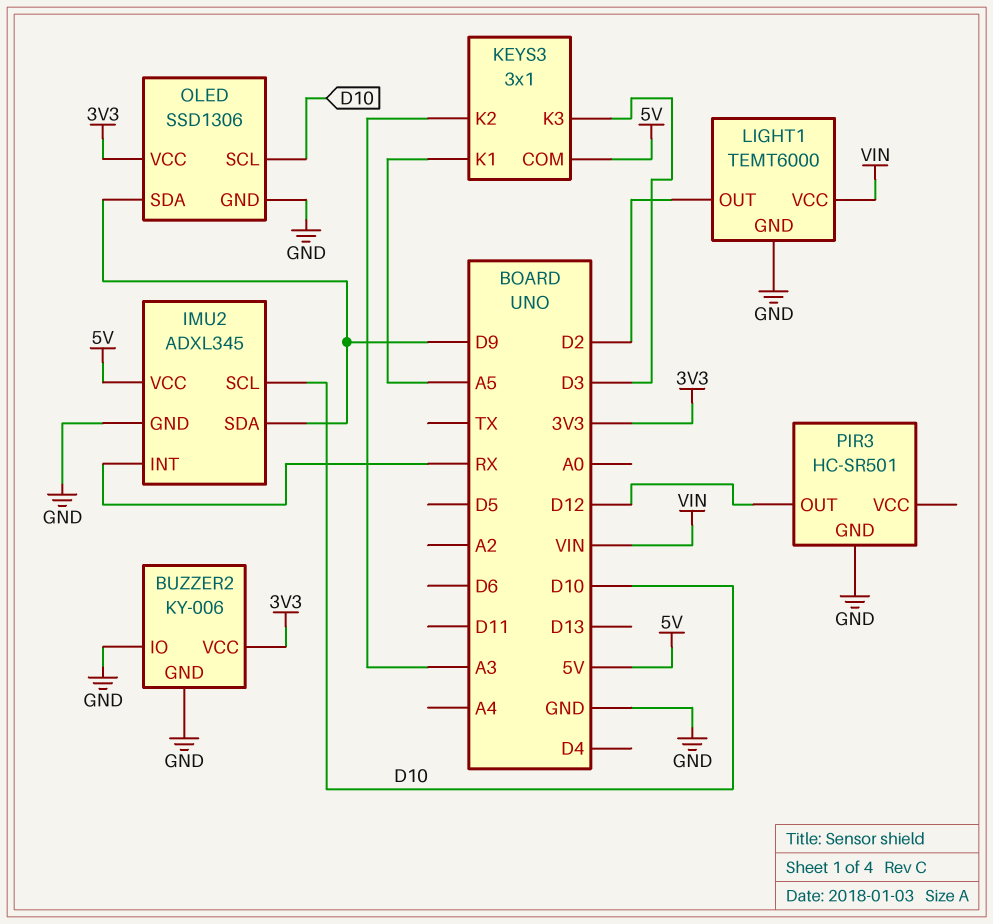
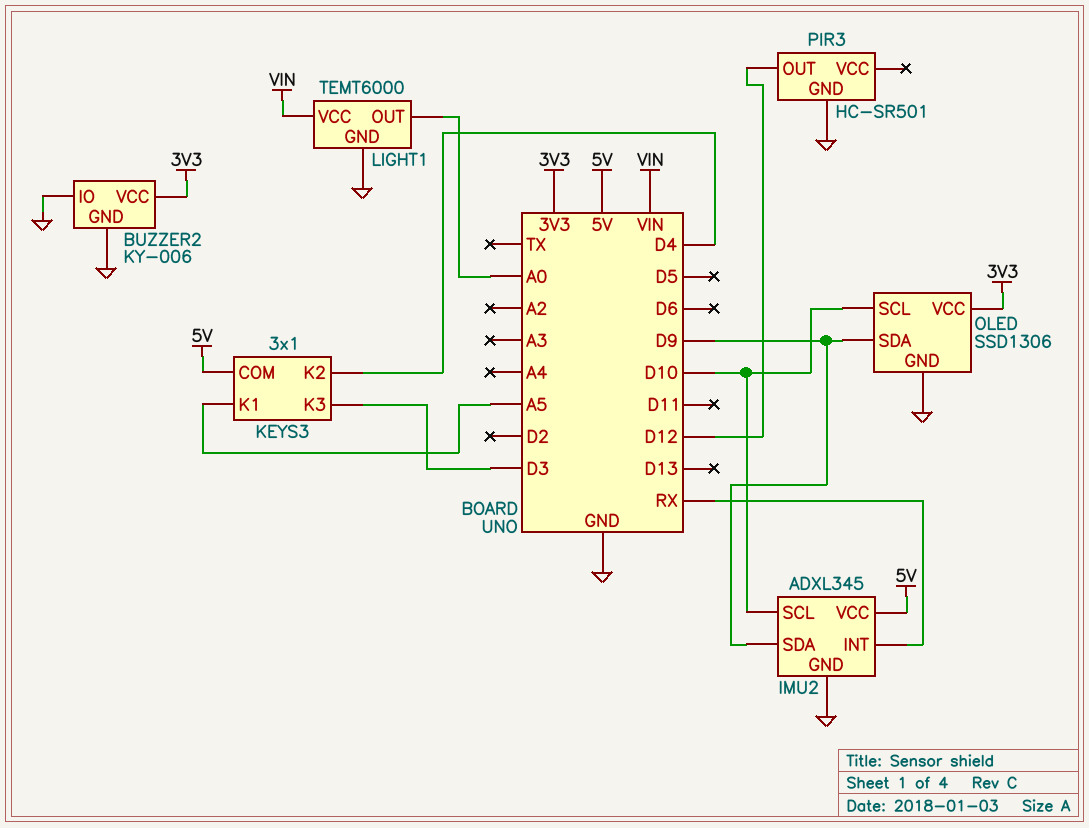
KEYS3 pin K2: A3 -> D4
LIGHT1 pin OUT: D2 -> A0

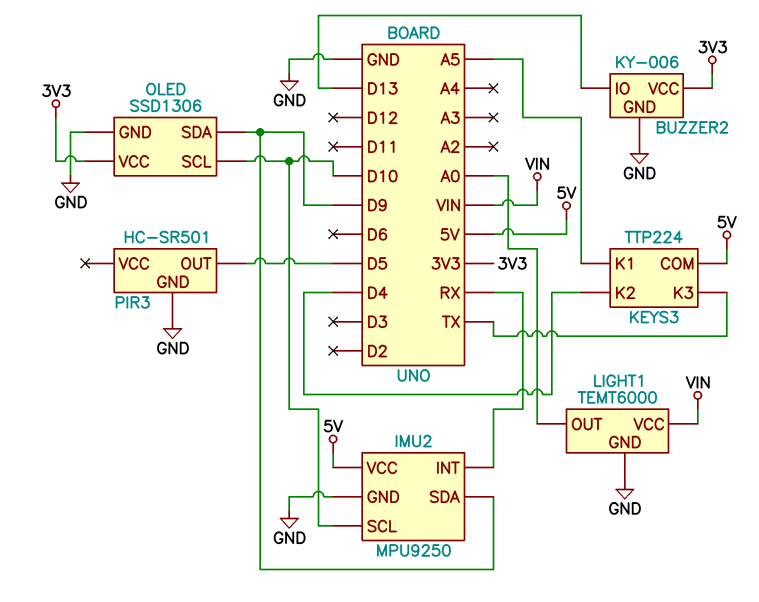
BUZZER2 pin IO: GND -> D13
IMU2: ADXL345 -> MPU9250
KEYS3: 3x1 -> TTP224
KEYS3 pin K3: D3 -> TX
PIR3 pin OUT: D12 -> D5

